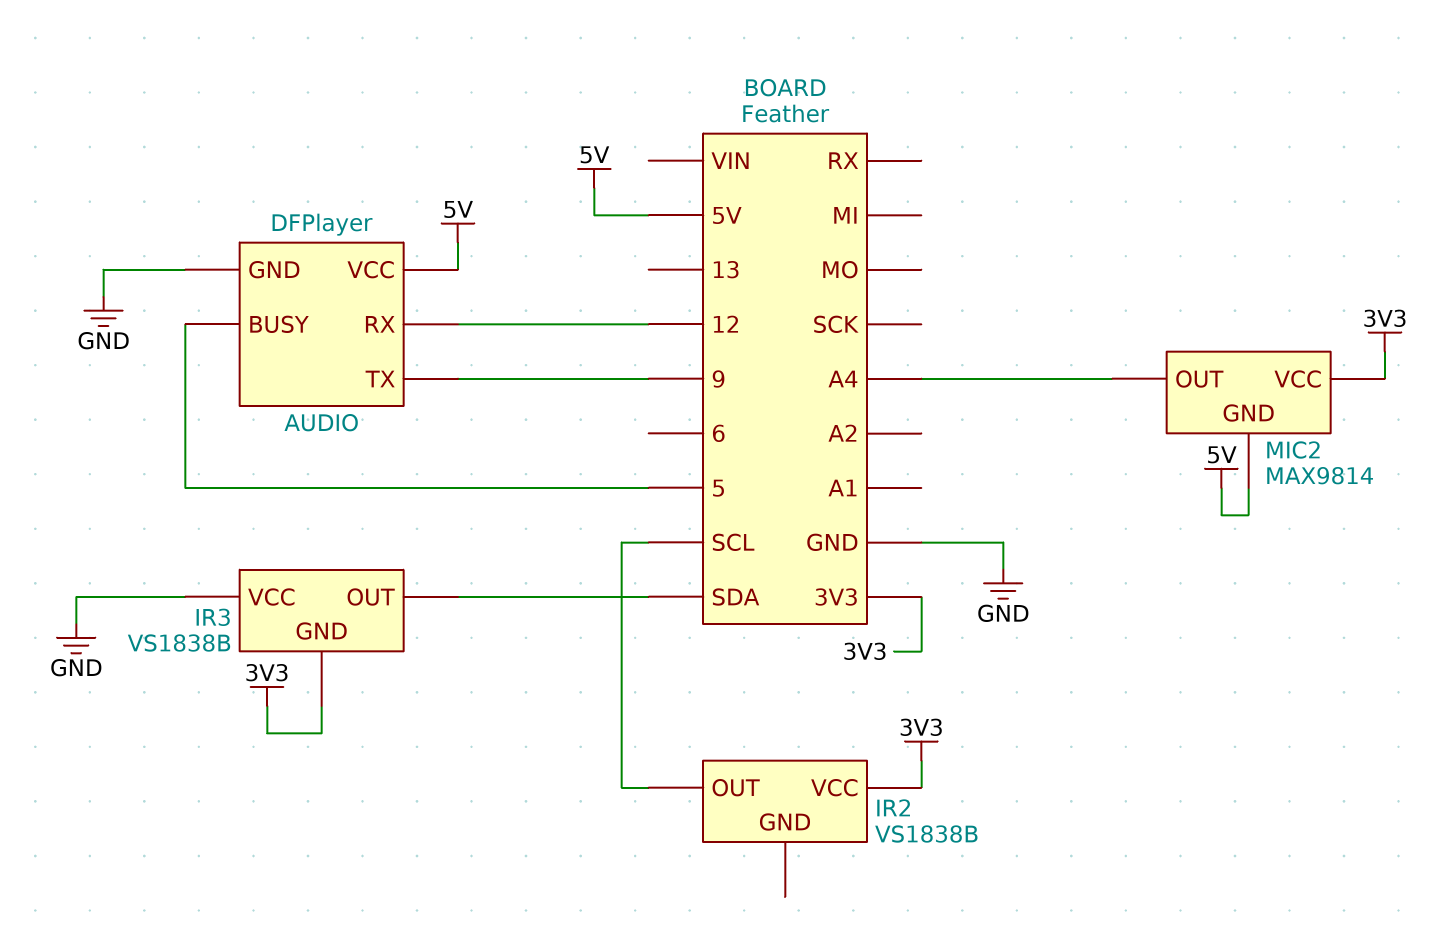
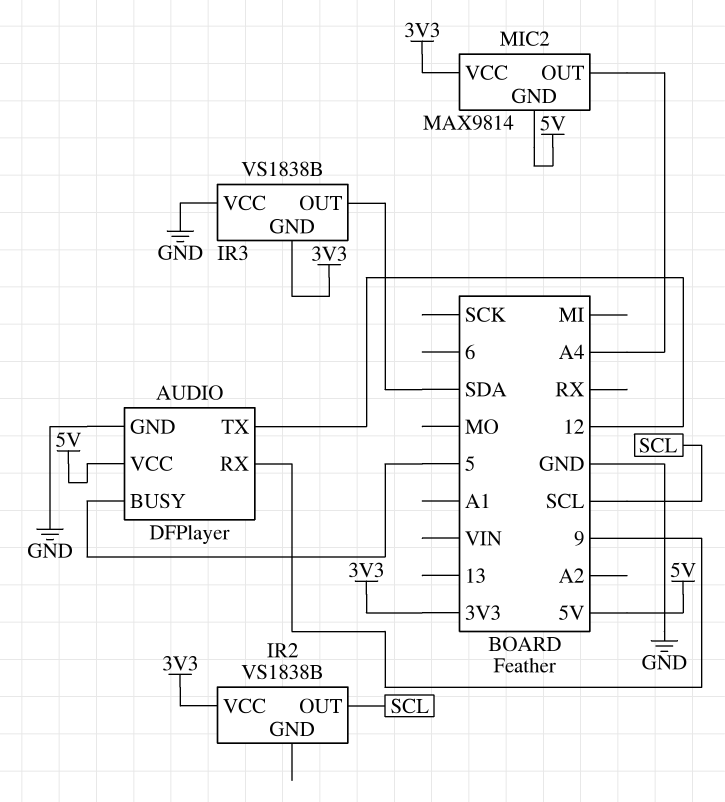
AUDIO pin RX: 12 -> 9
AUDIO pin TX: 9 -> 12

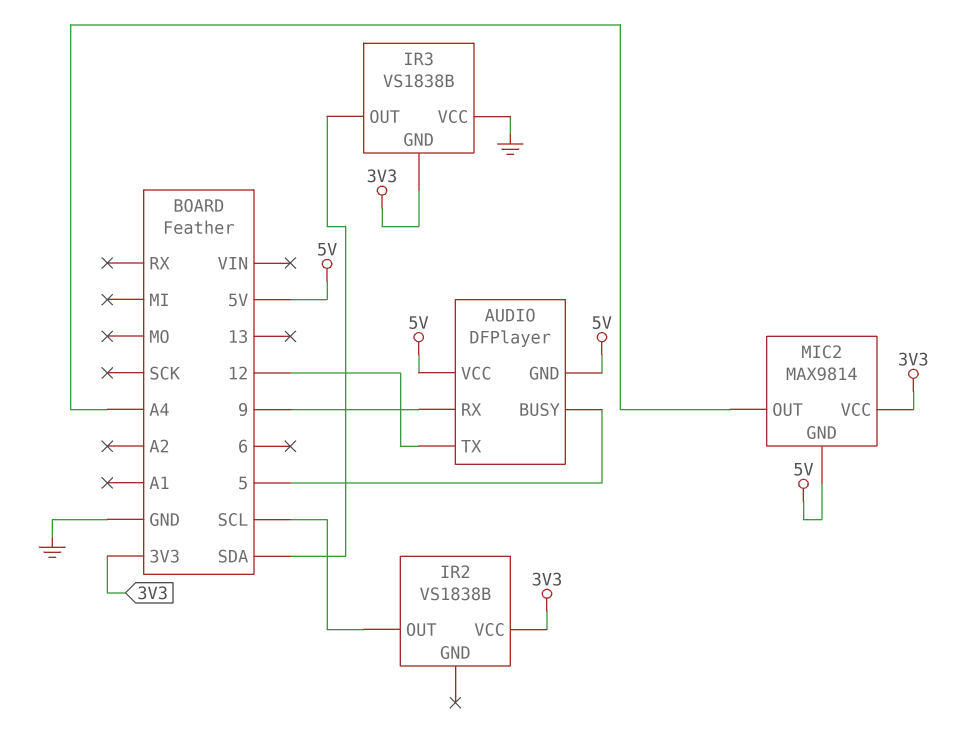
AUDIO pin GND: GND -> 5V

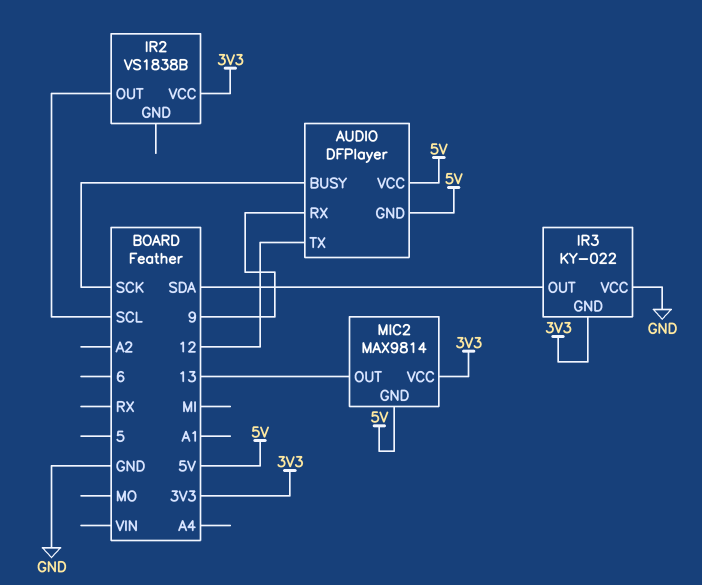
AUDIO pin BUSY: 5 -> SCK
IR3: VS1838B -> KY-022
MIC2 pin OUT: A4 -> 13

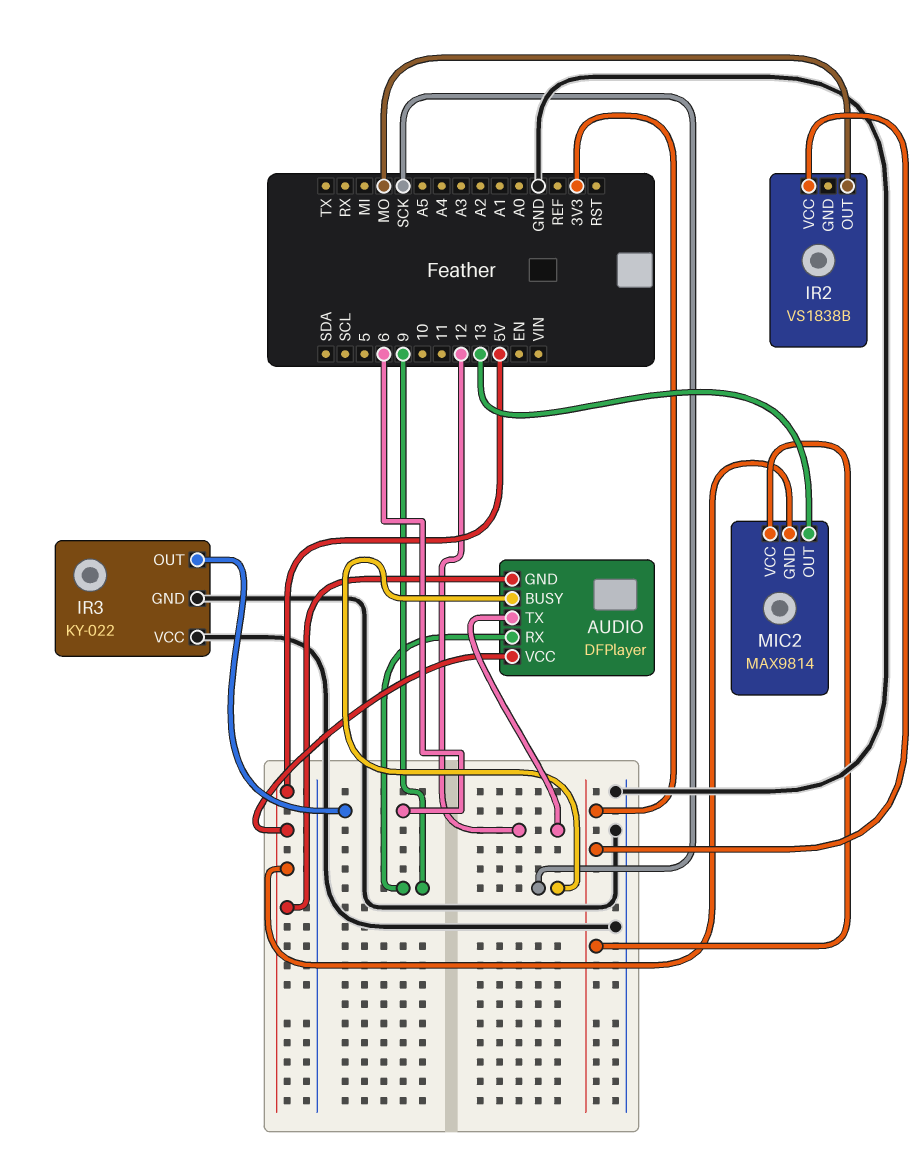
IR2 pin OUT: SCL -> MO
IR3 pin GND: 3V3 -> GND
IR3 pin OUT: SDA -> 6

